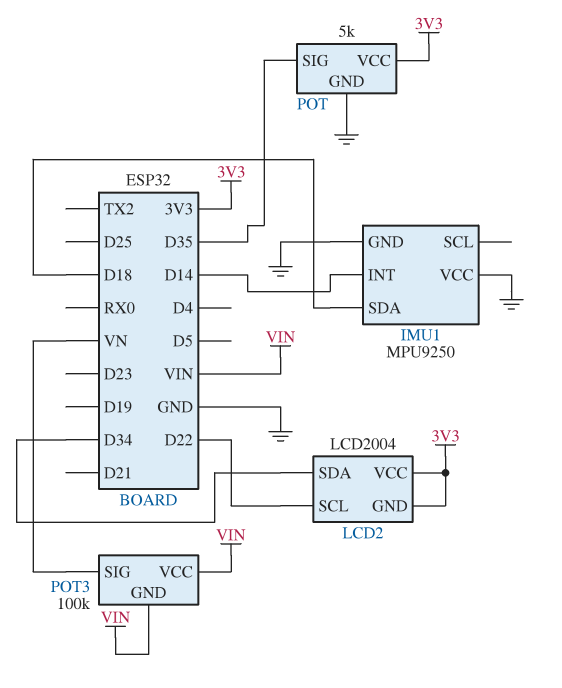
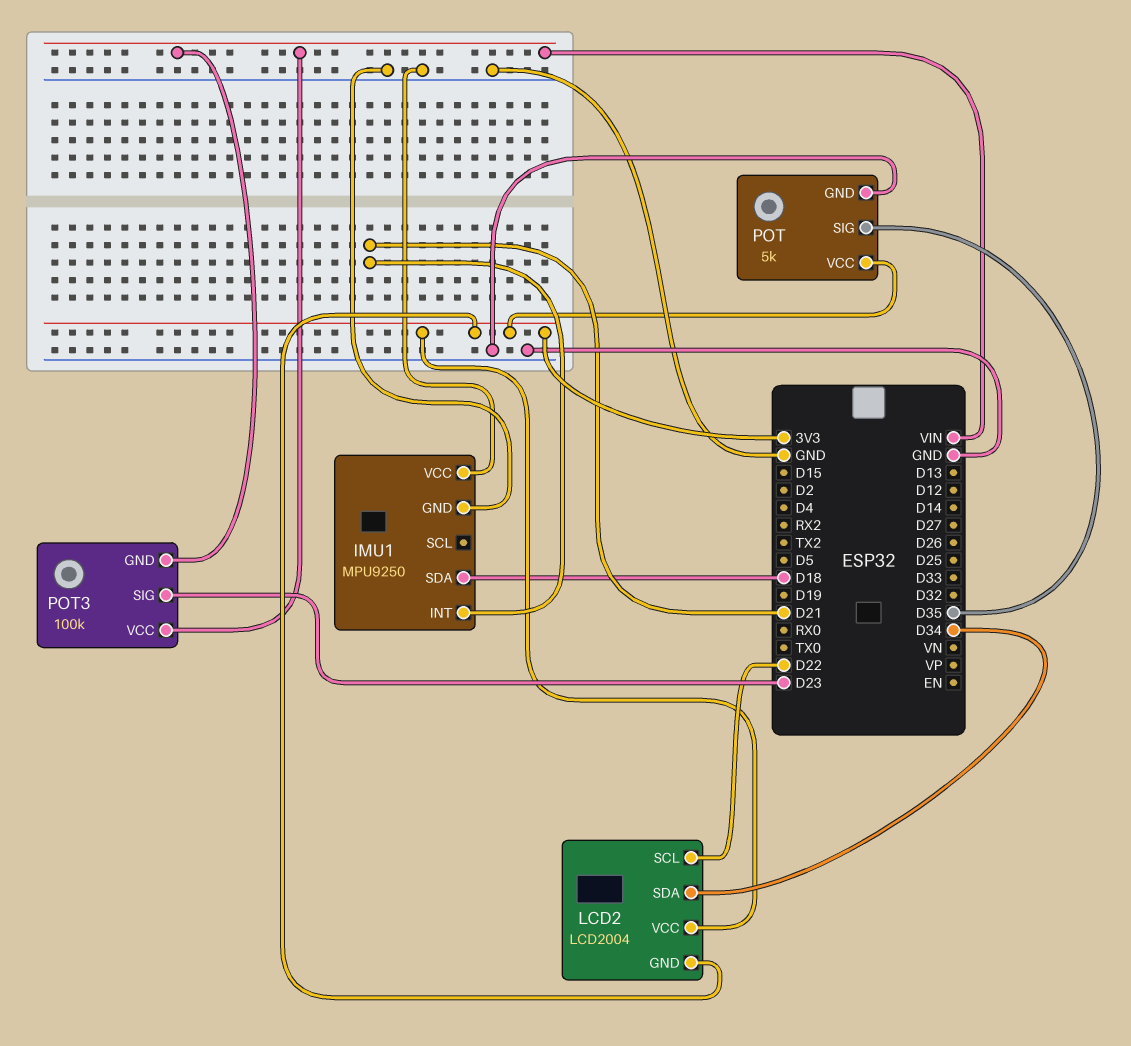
IMU1 pin INT: D14 -> D21
POT3 pin SIG: VN -> D23

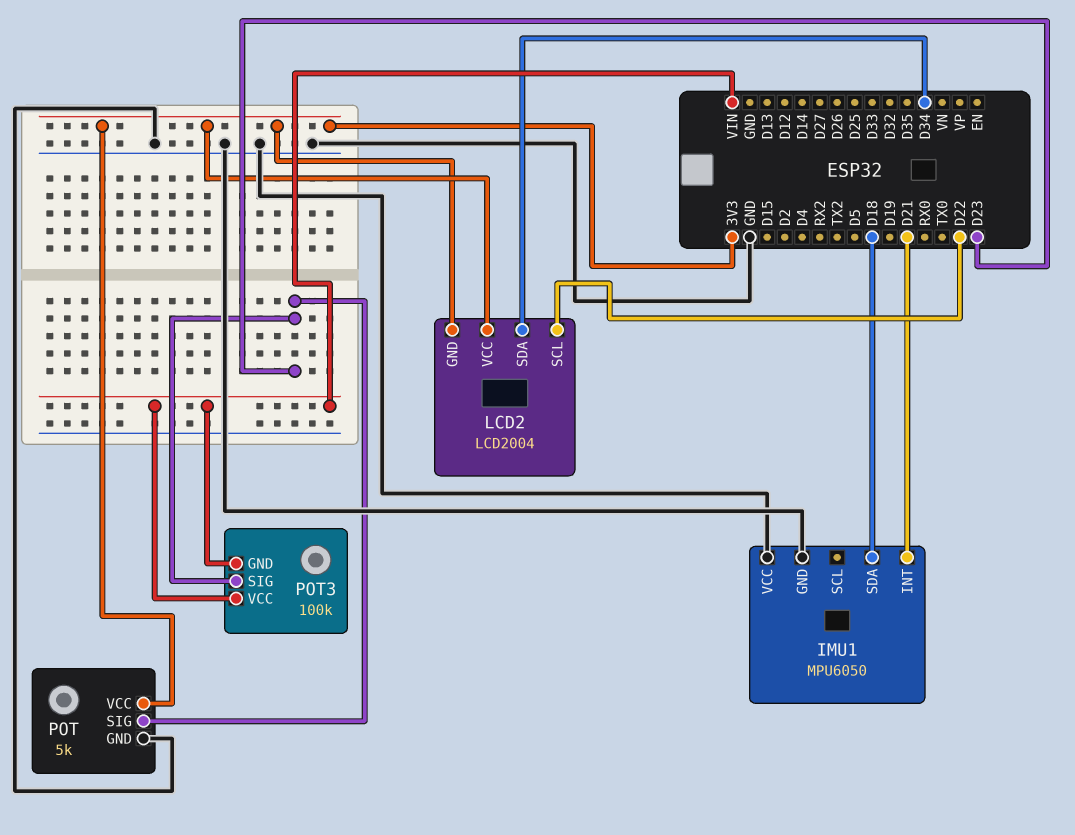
IMU1: MPU9250 -> MPU6050
POT pin SIG: D35 -> D23

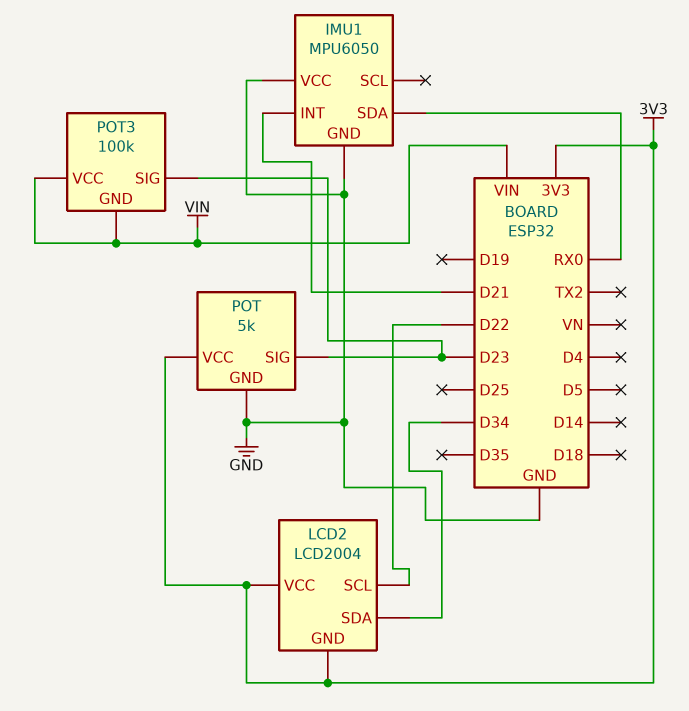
IMU1 pin SDA: D18 -> RX0

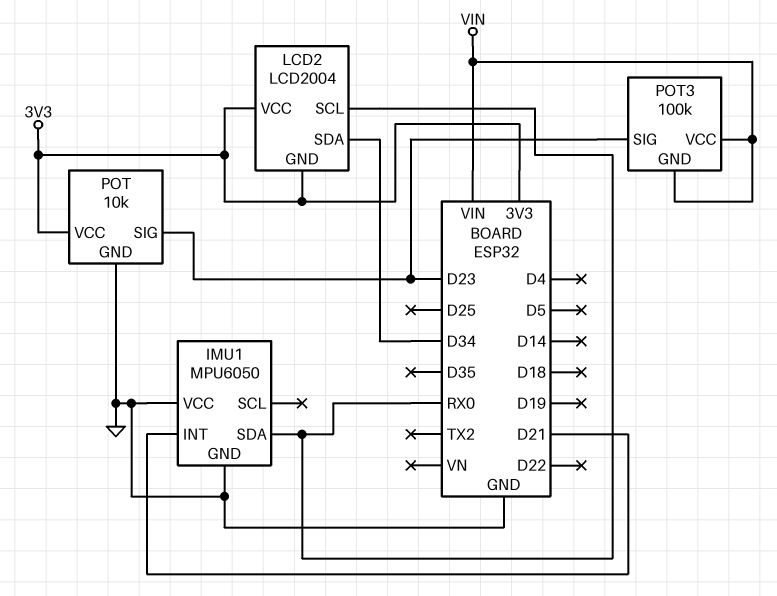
LCD2 pin SCL: D22 -> RX0
POT: 5k -> 10k

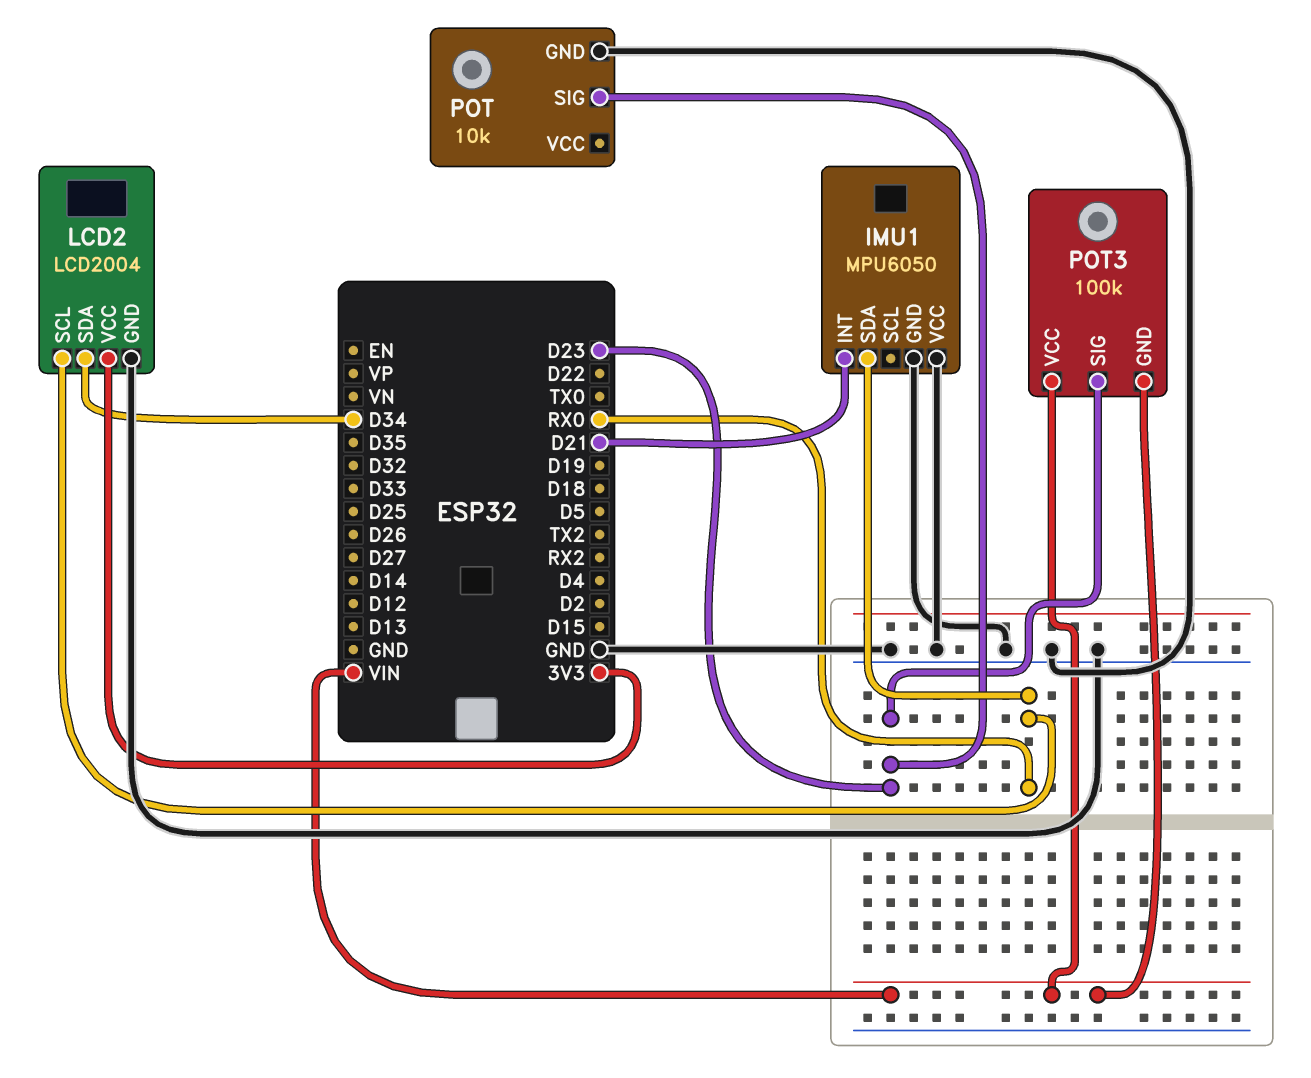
LCD2 pin GND: 3V3 -> GND
POT pin VCC: 3V3 -> none

